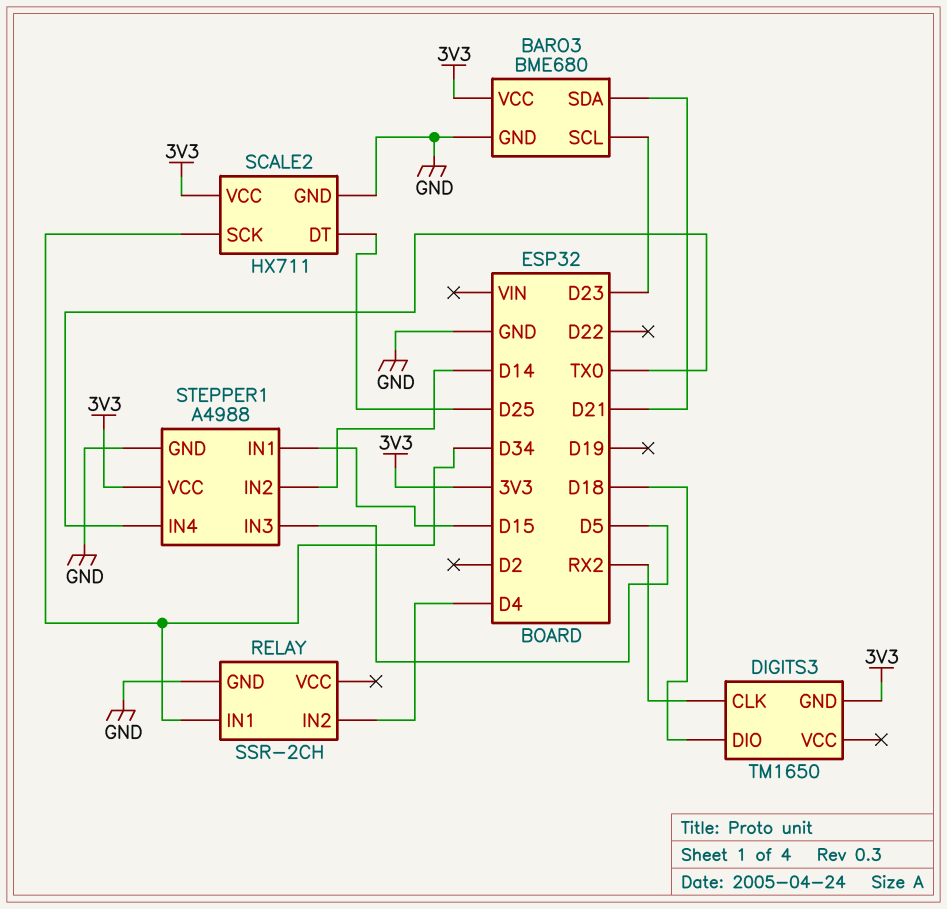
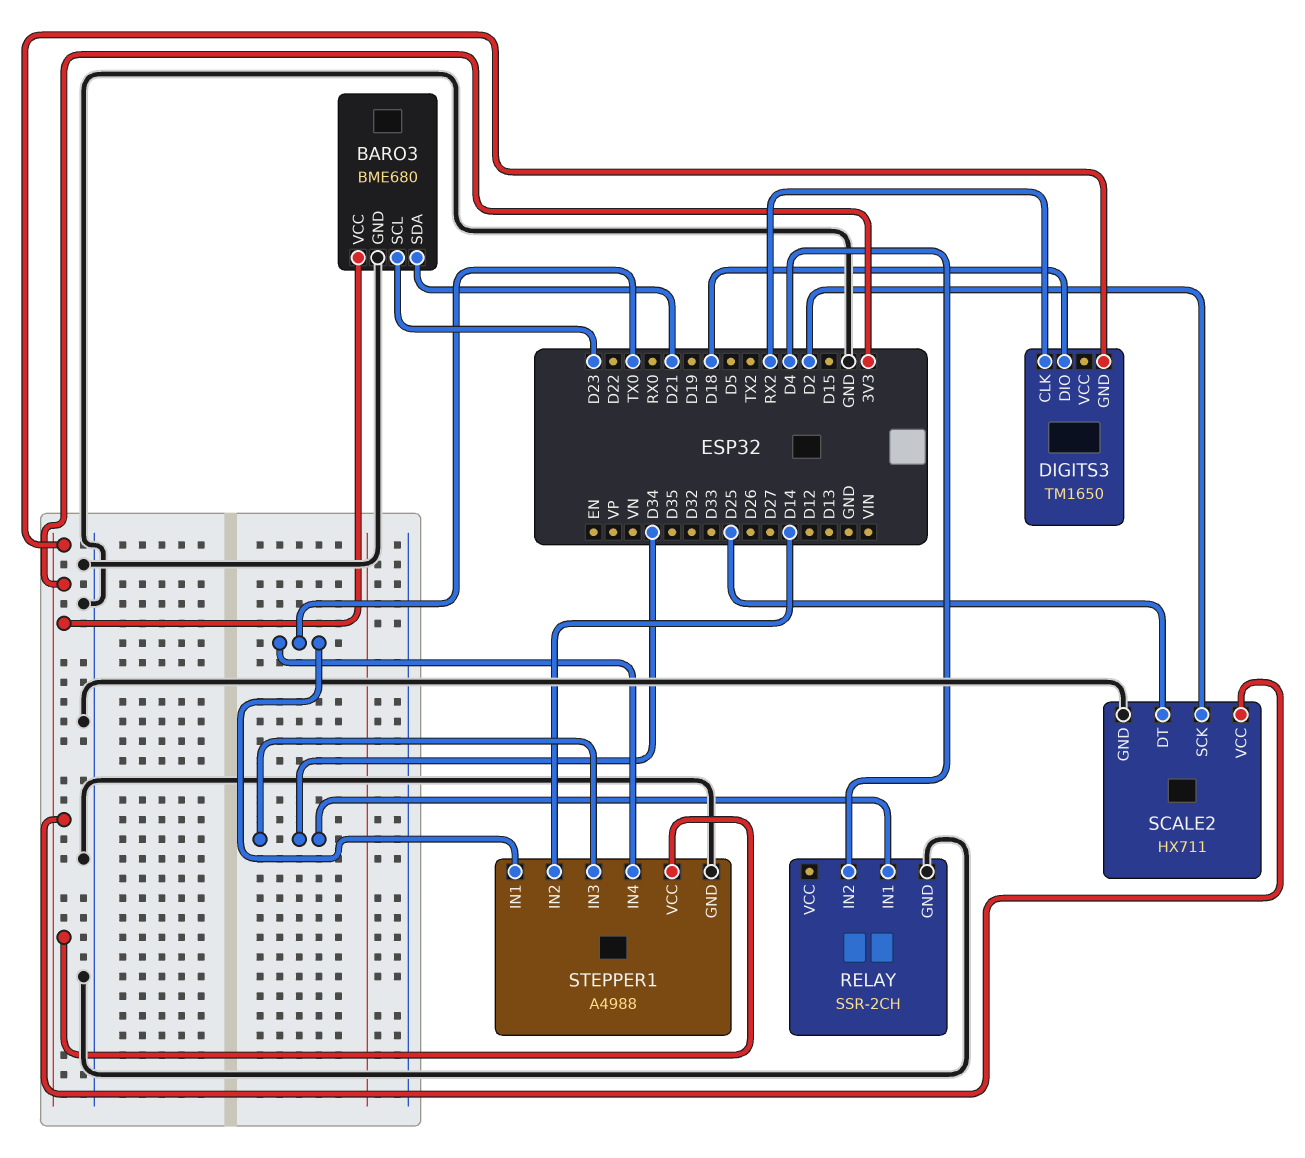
SCALE2 pin SCK: D34 -> D2
STEPPER1 pin IN1: D15 -> TX0
STEPPER1 pin IN3: D5 -> D34

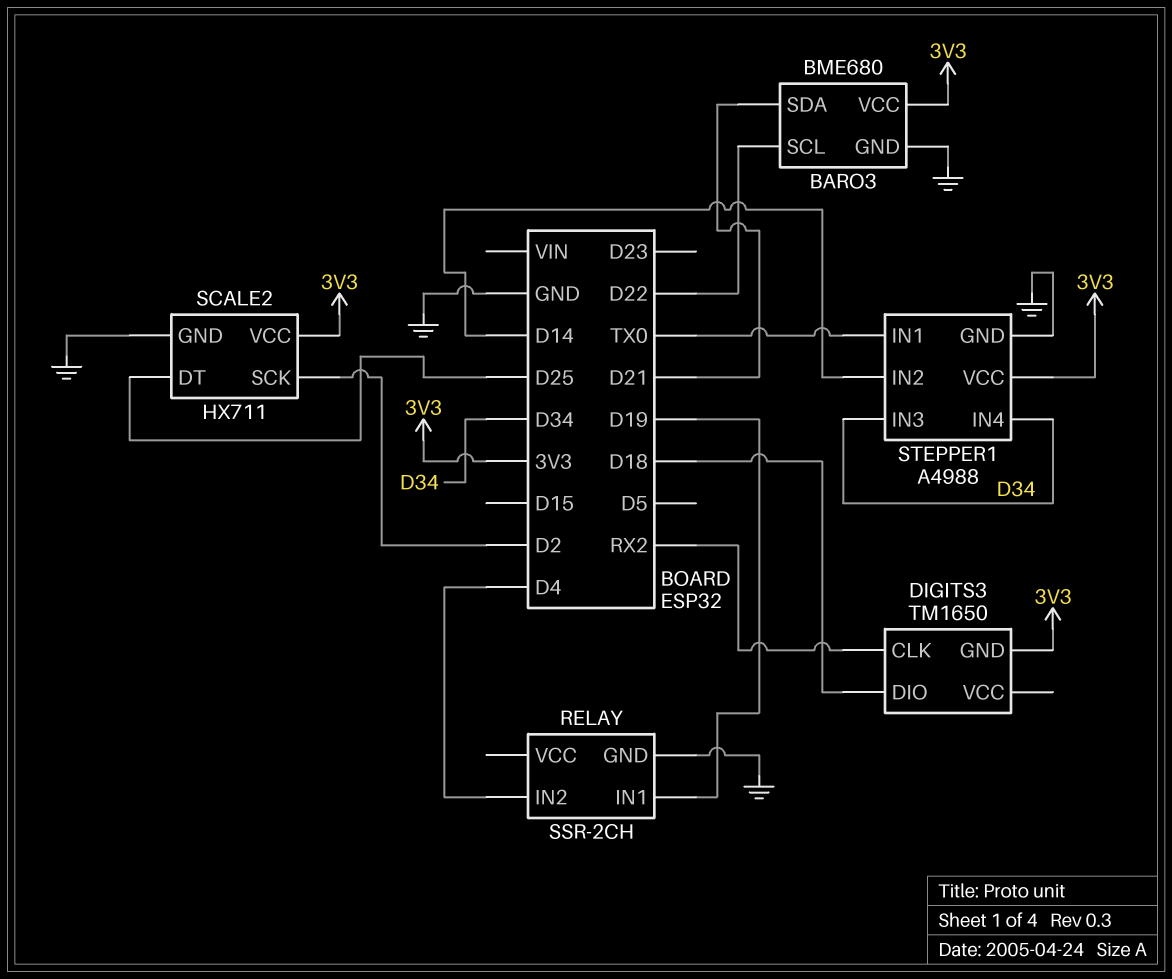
BARO3 pin SCL: D23 -> D22
RELAY pin IN1: D34 -> D19
STEPPER1 pin IN4: TX0 -> D34

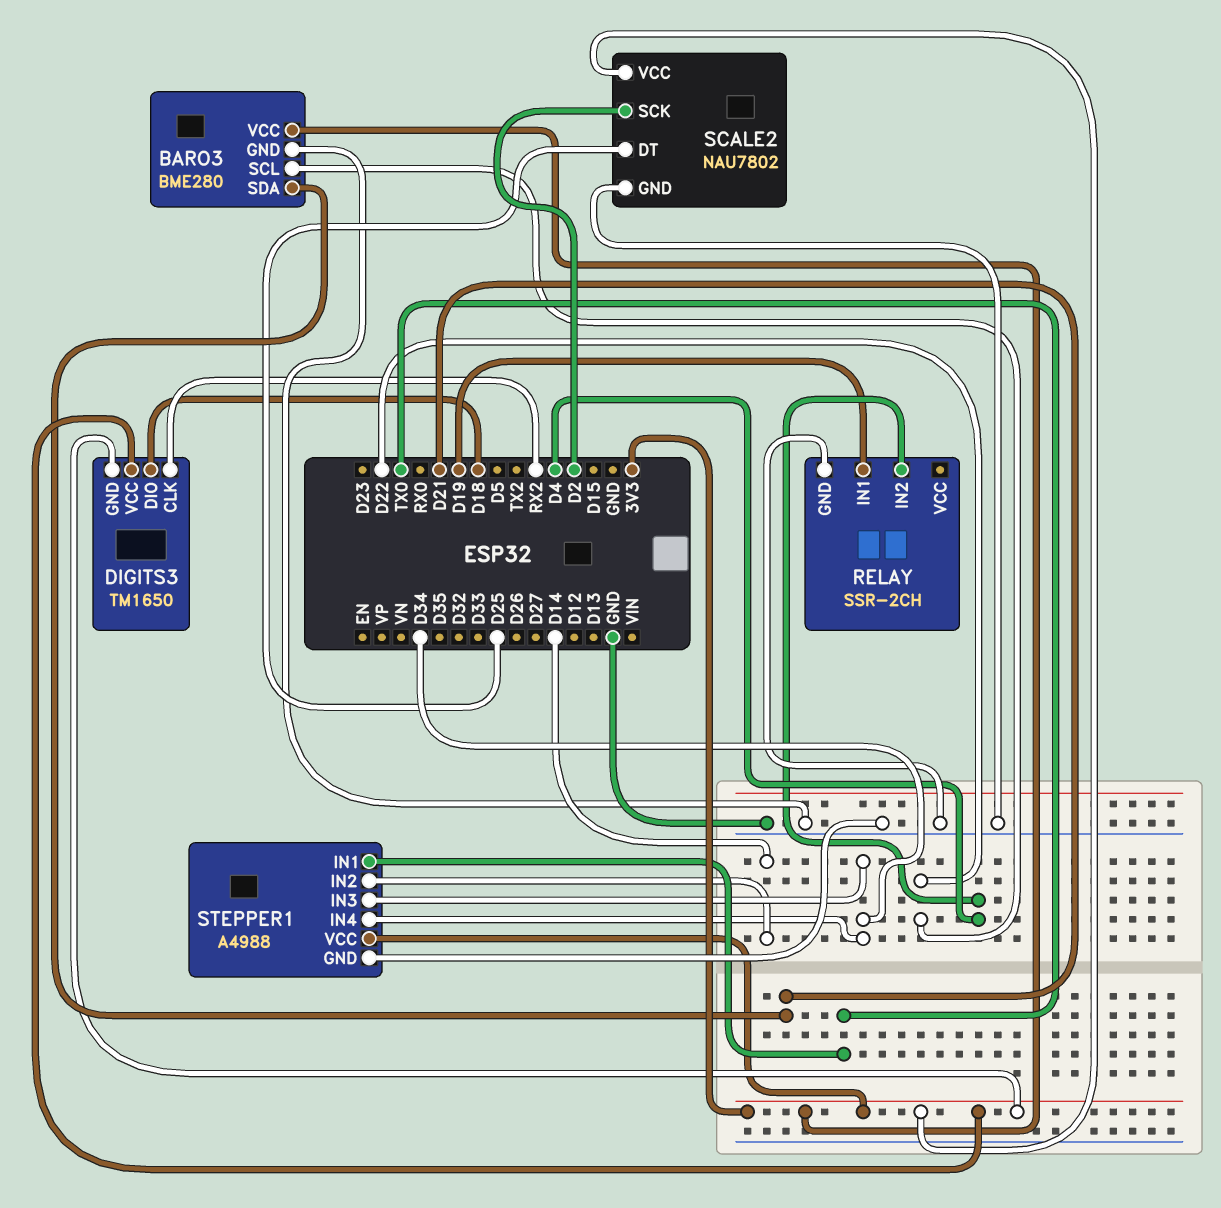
BARO3: BME680 -> BME280
DIGITS3 pin VCC: none -> 3V3
SCALE2: HX711 -> NAU7802

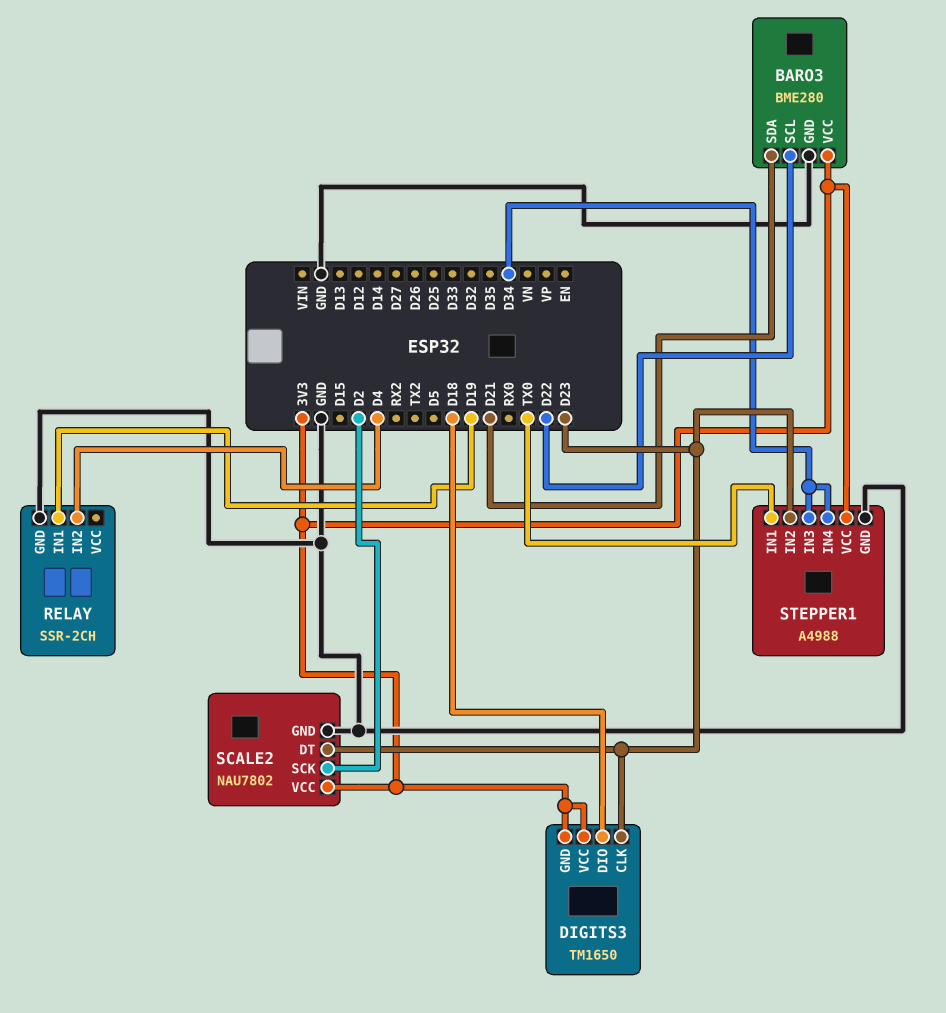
DIGITS3 pin CLK: RX2 -> D23
SCALE2 pin DT: D25 -> D23
STEPPER1 pin IN2: D14 -> D23

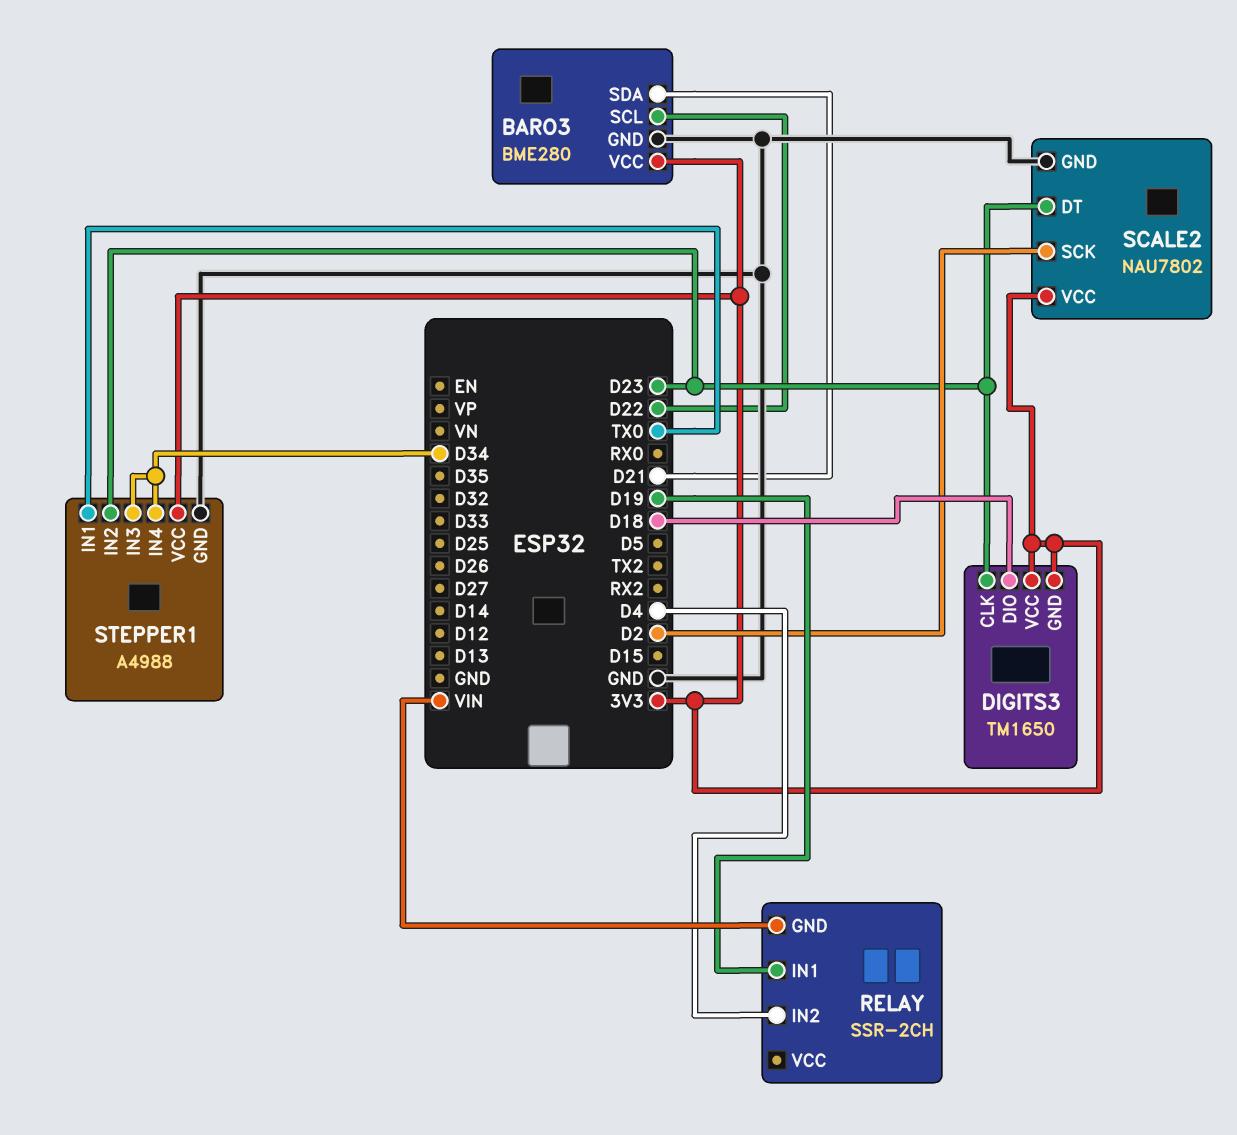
RELAY pin GND: GND -> VIN

